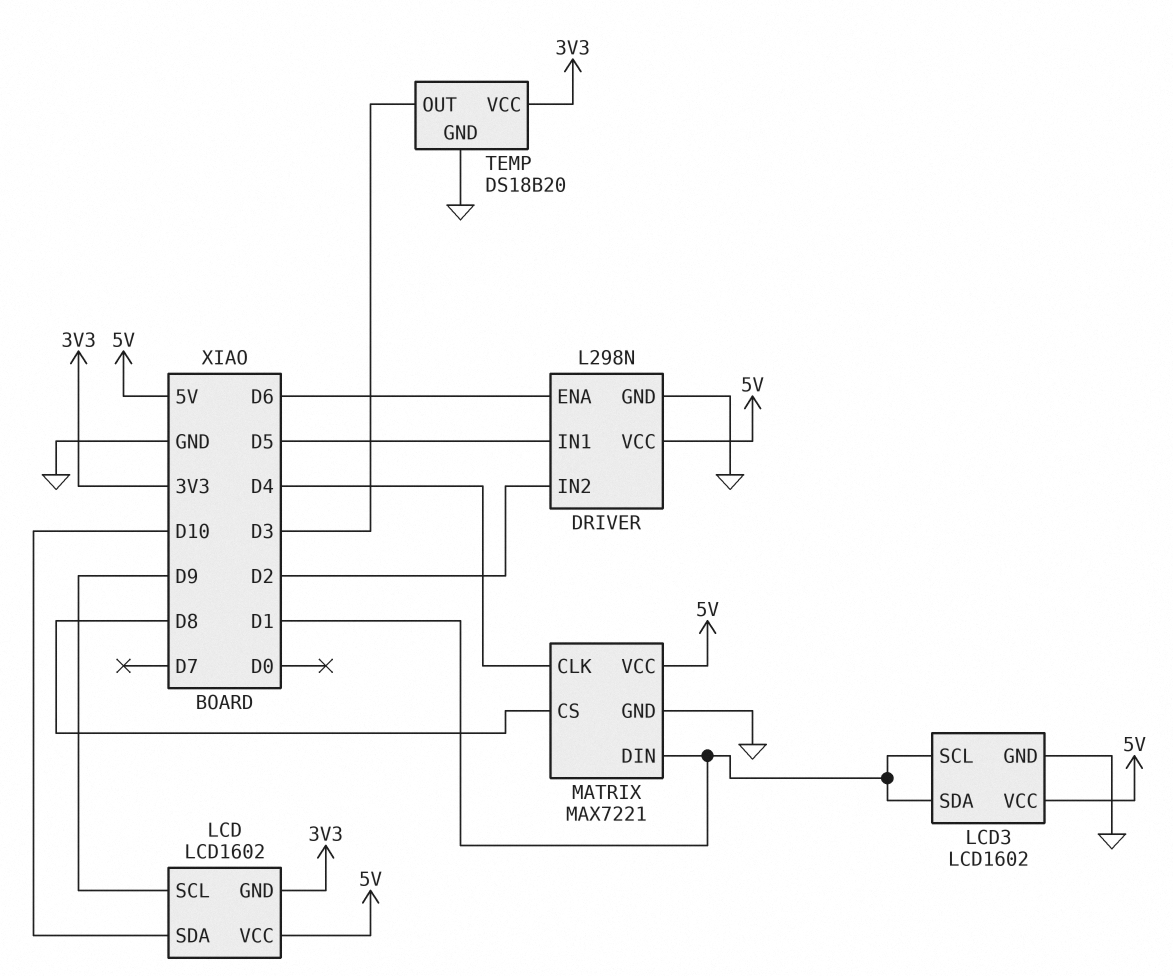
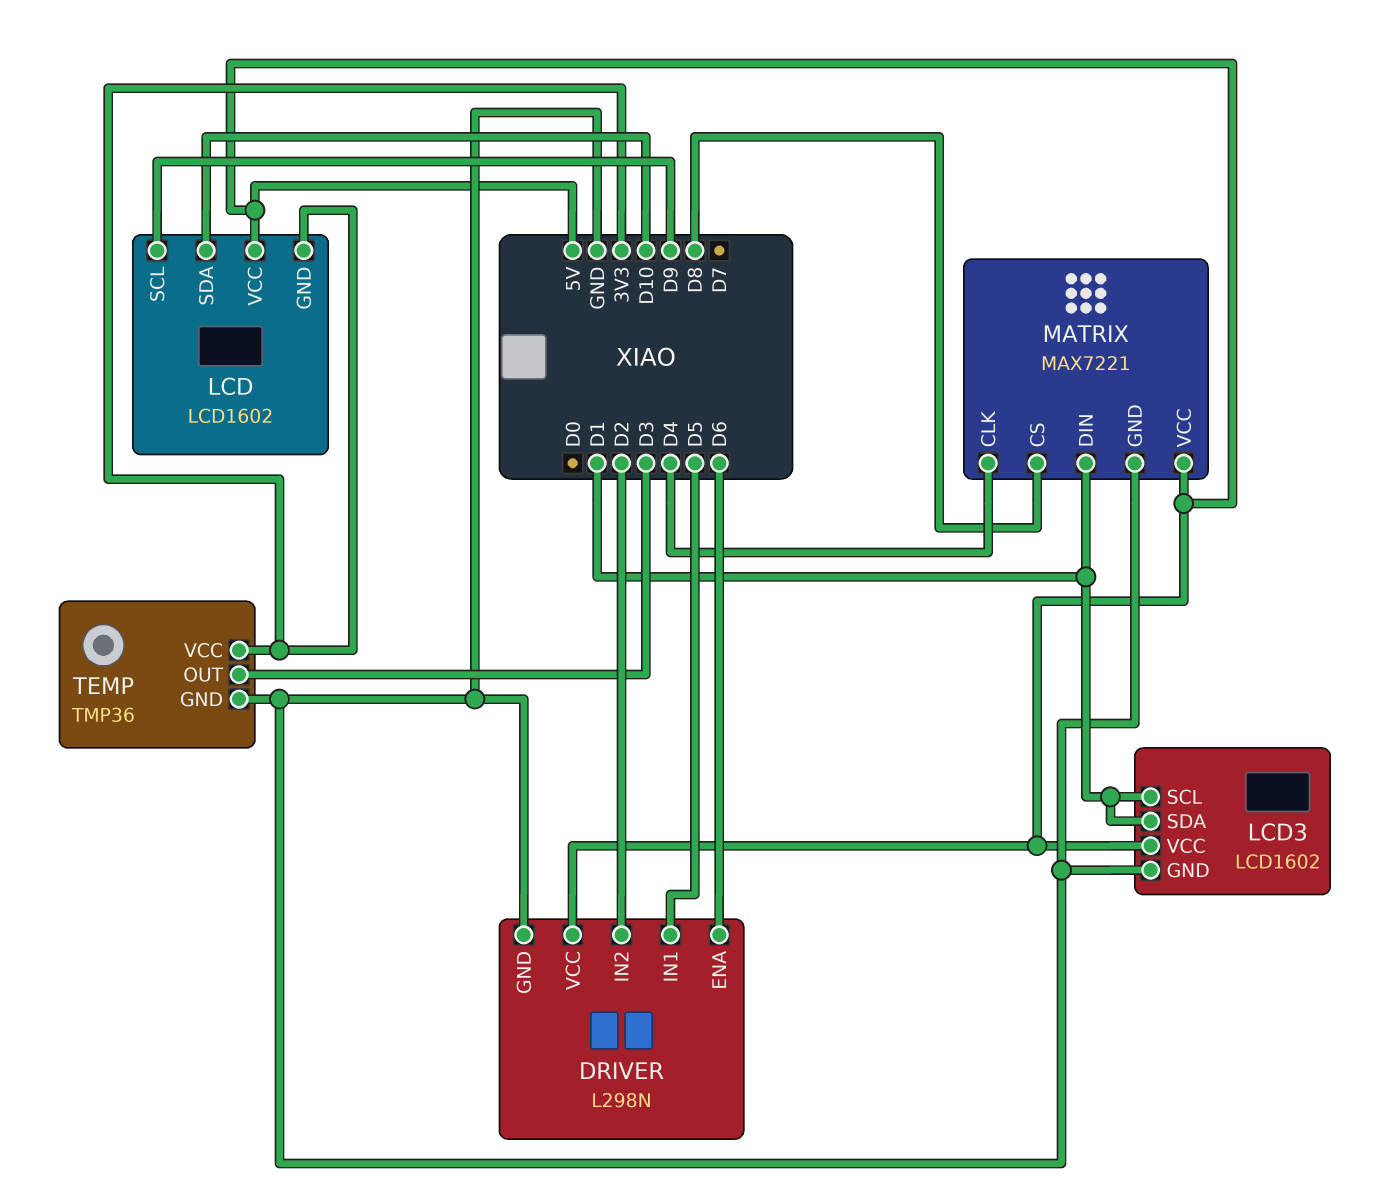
TEMP: DS18B20 -> TMP36

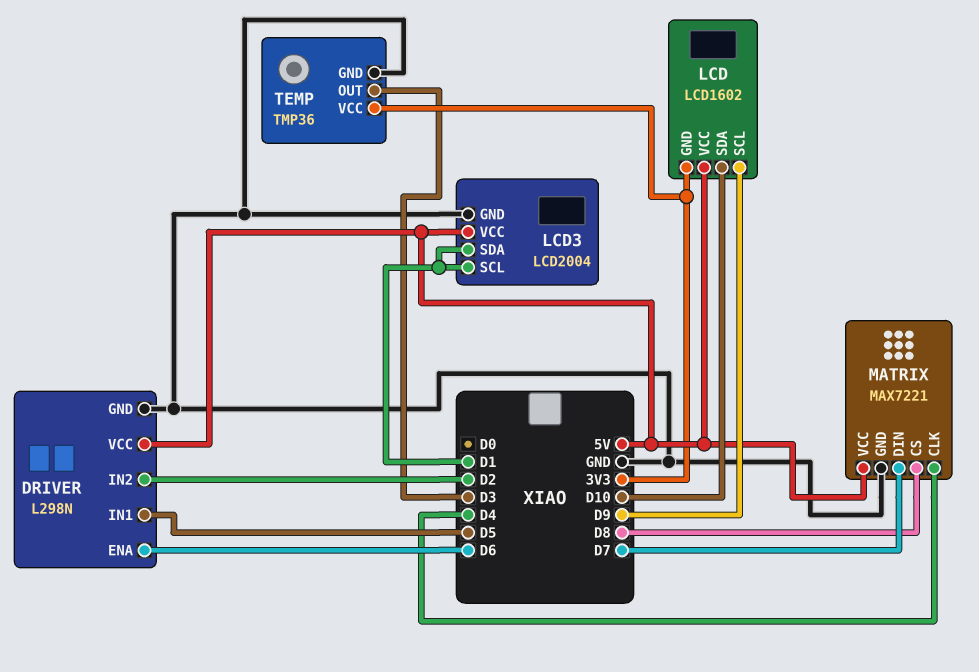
LCD3: LCD1602 -> LCD2004
MATRIX pin DIN: D1 -> D7

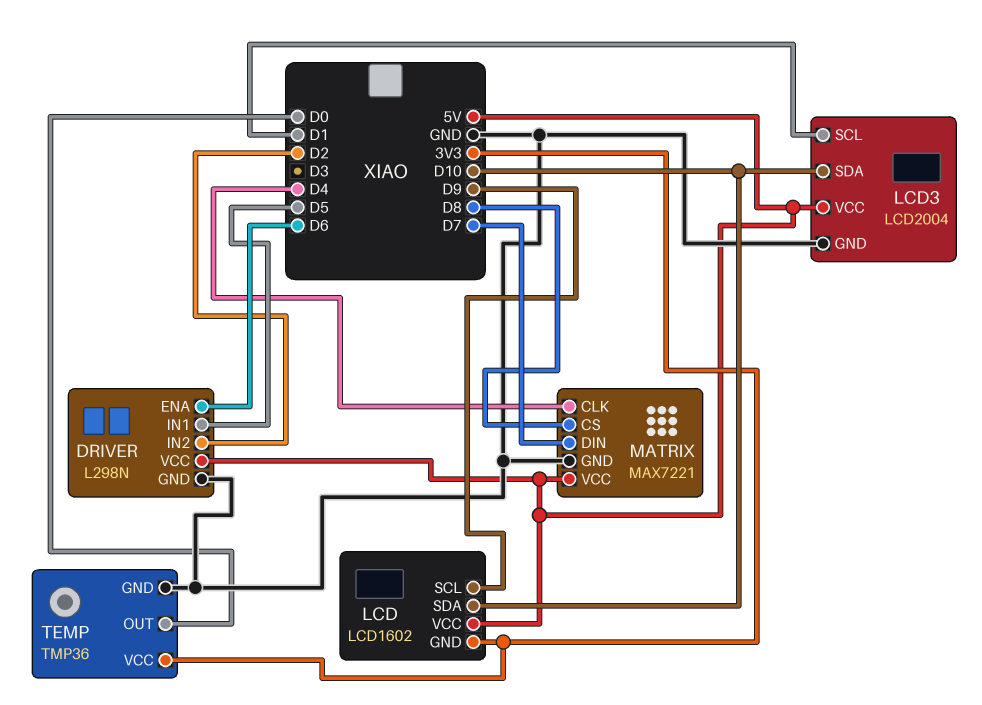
LCD3 pin SDA: D1 -> D10
TEMP pin OUT: D3 -> D0

